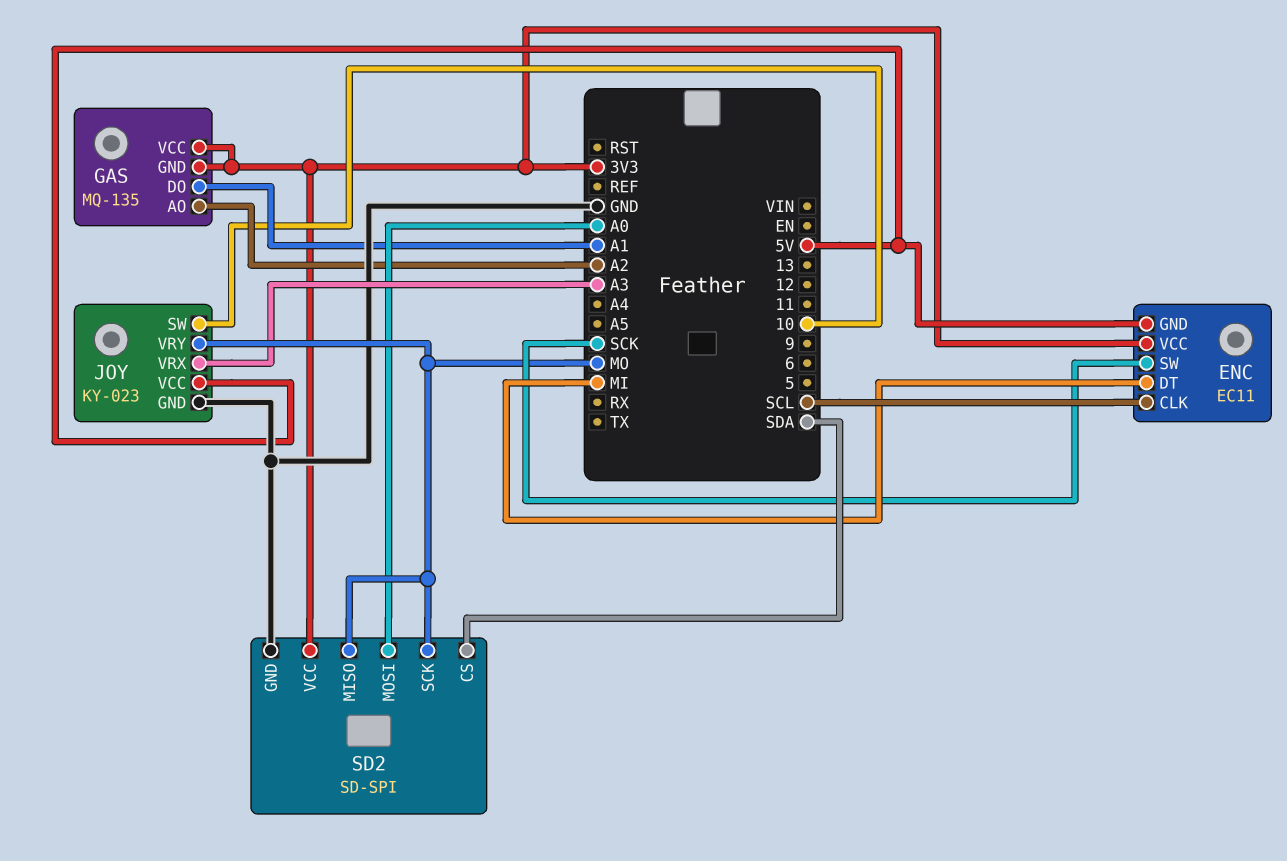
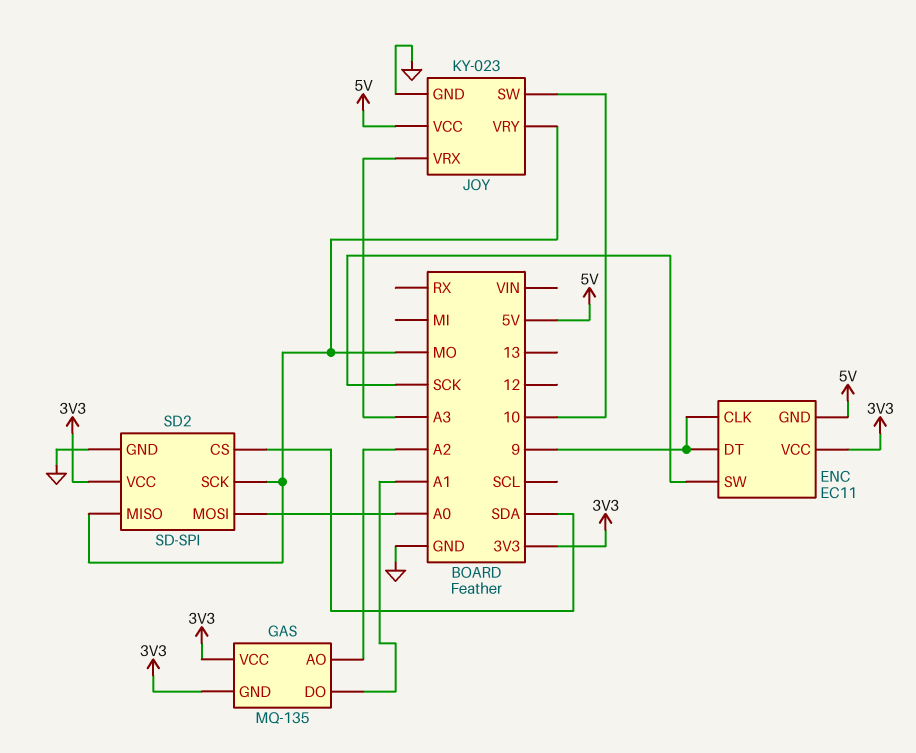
ENC pin CLK: SCL -> 9
ENC pin DT: MI -> 9

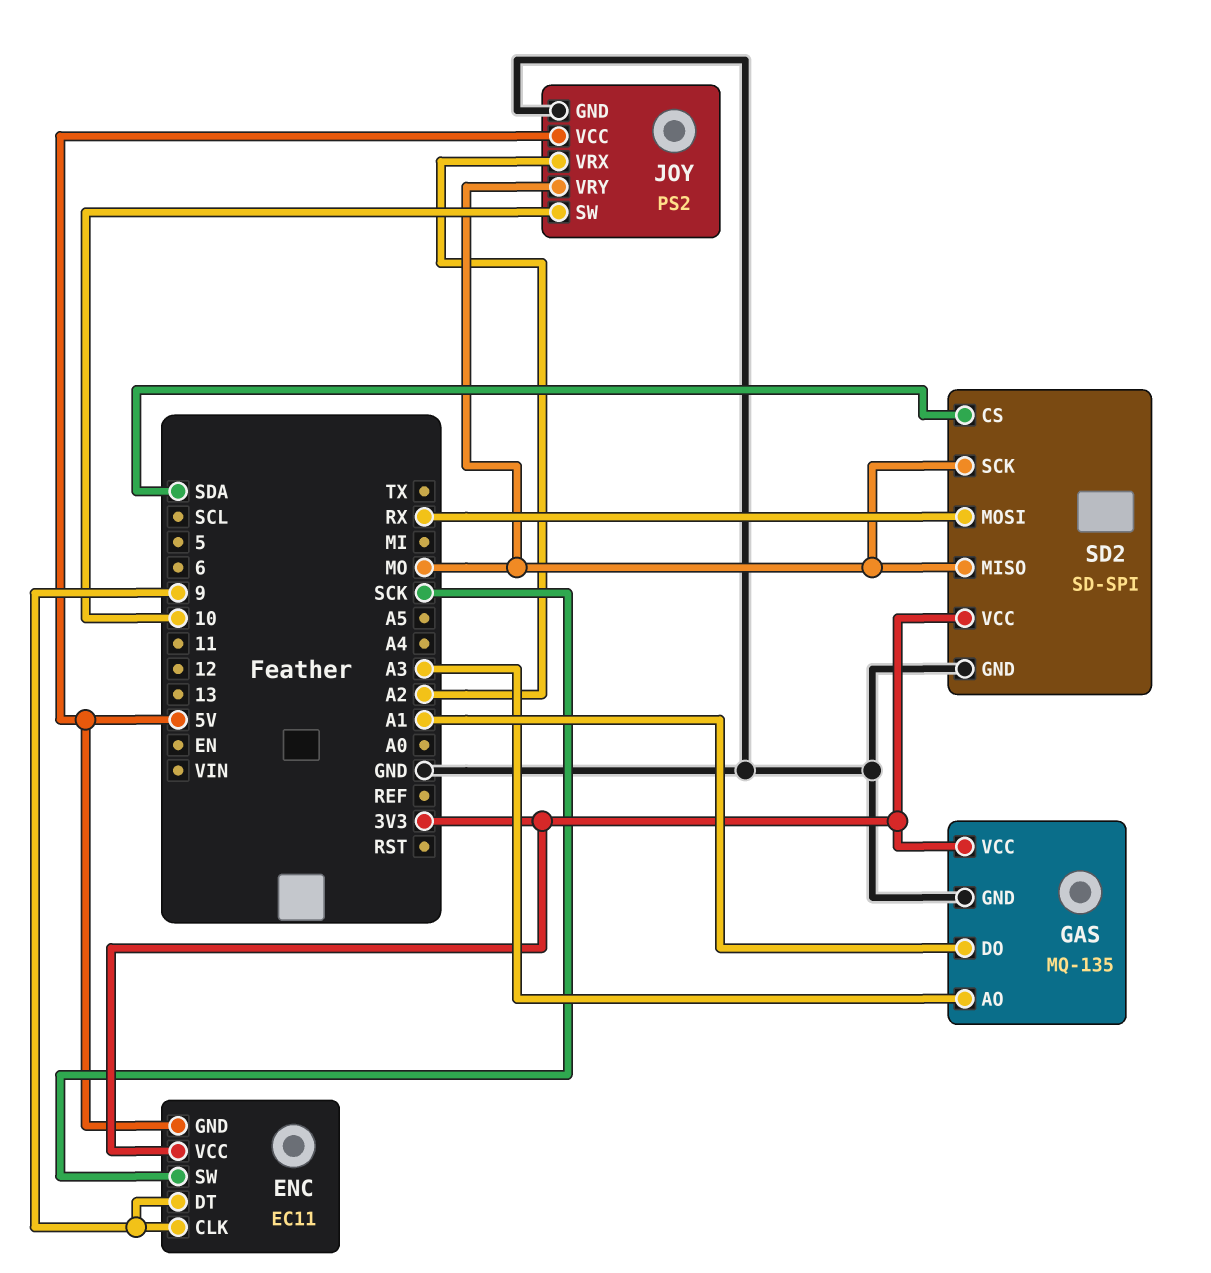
GAS pin AO: A2 -> A3
GAS pin GND: 3V3 -> GND
JOY: KY-023 -> PS2
JOY pin VRX: A3 -> A2
SD2 pin MOSI: A0 -> RX

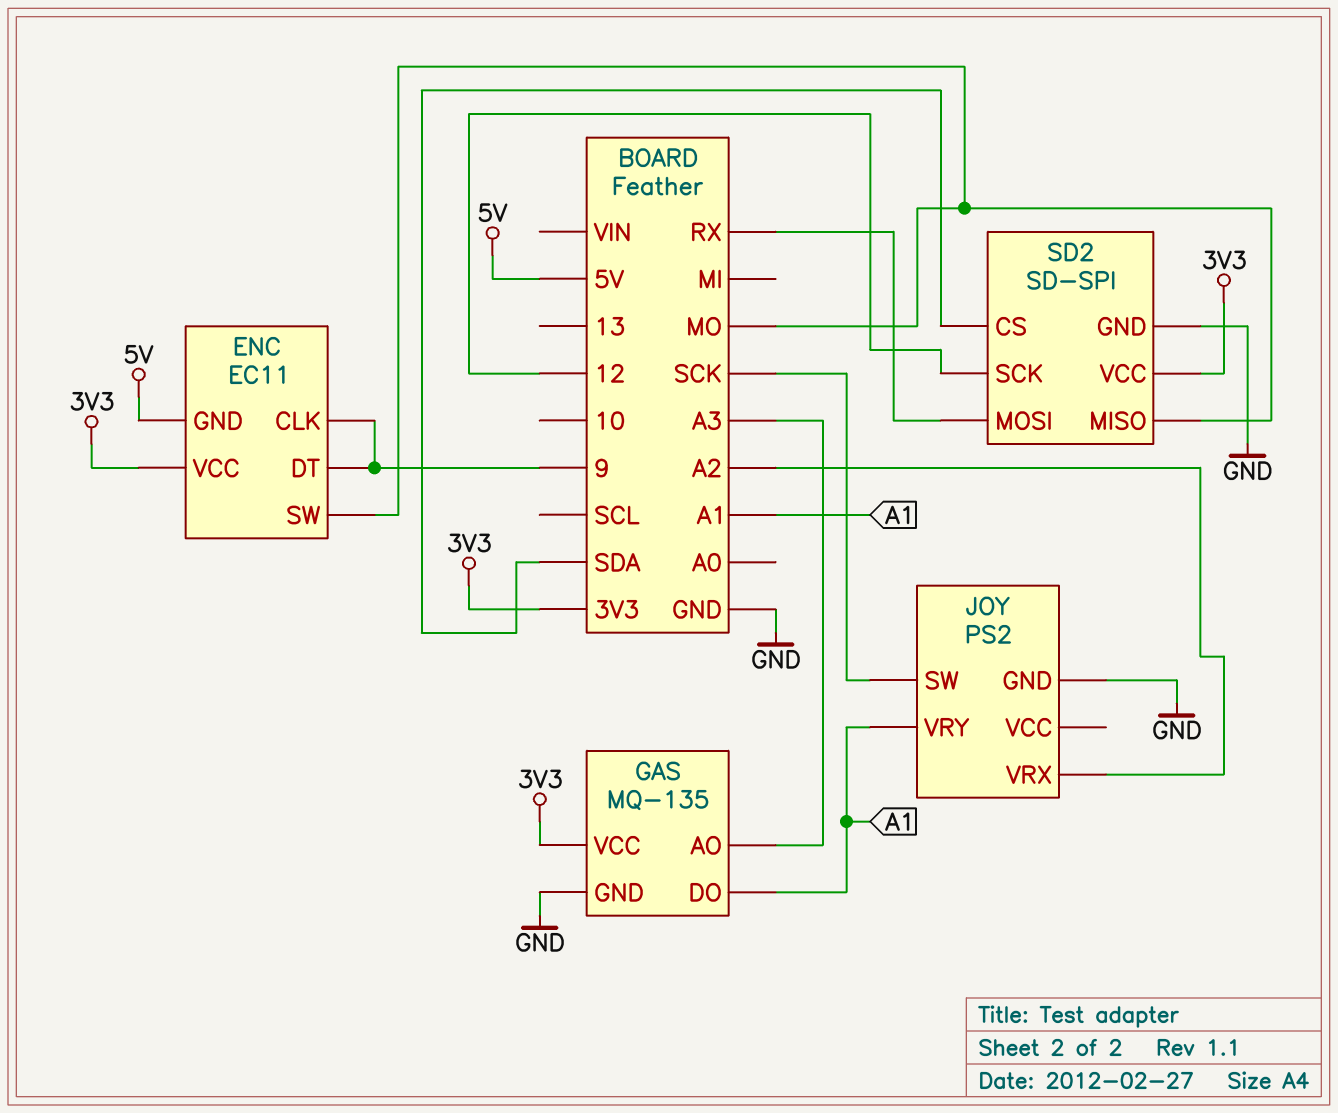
ENC pin SW: SCK -> MO
JOY pin SW: 10 -> SCK
JOY pin VCC: 5V -> none
JOY pin VRY: MO -> A1
SD2 pin SCK: MO -> 12

